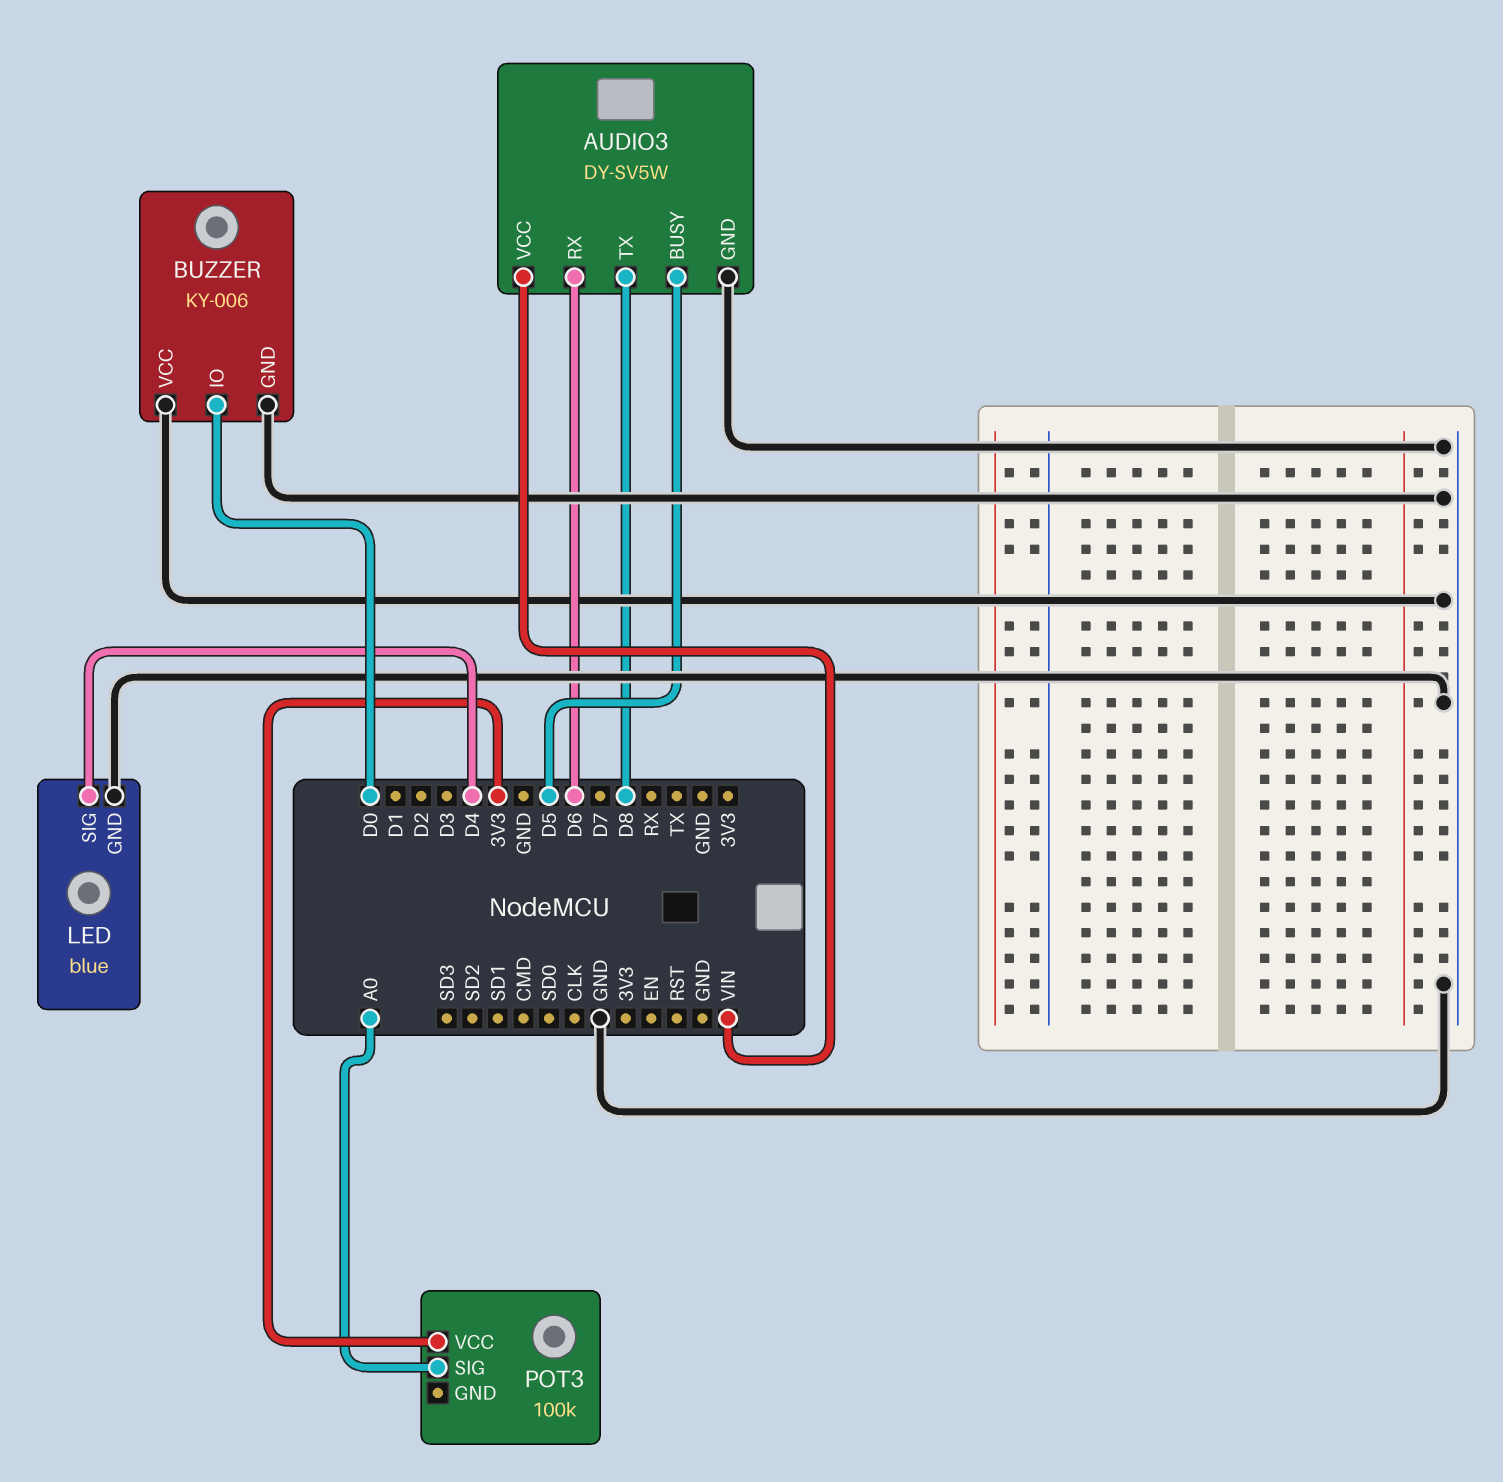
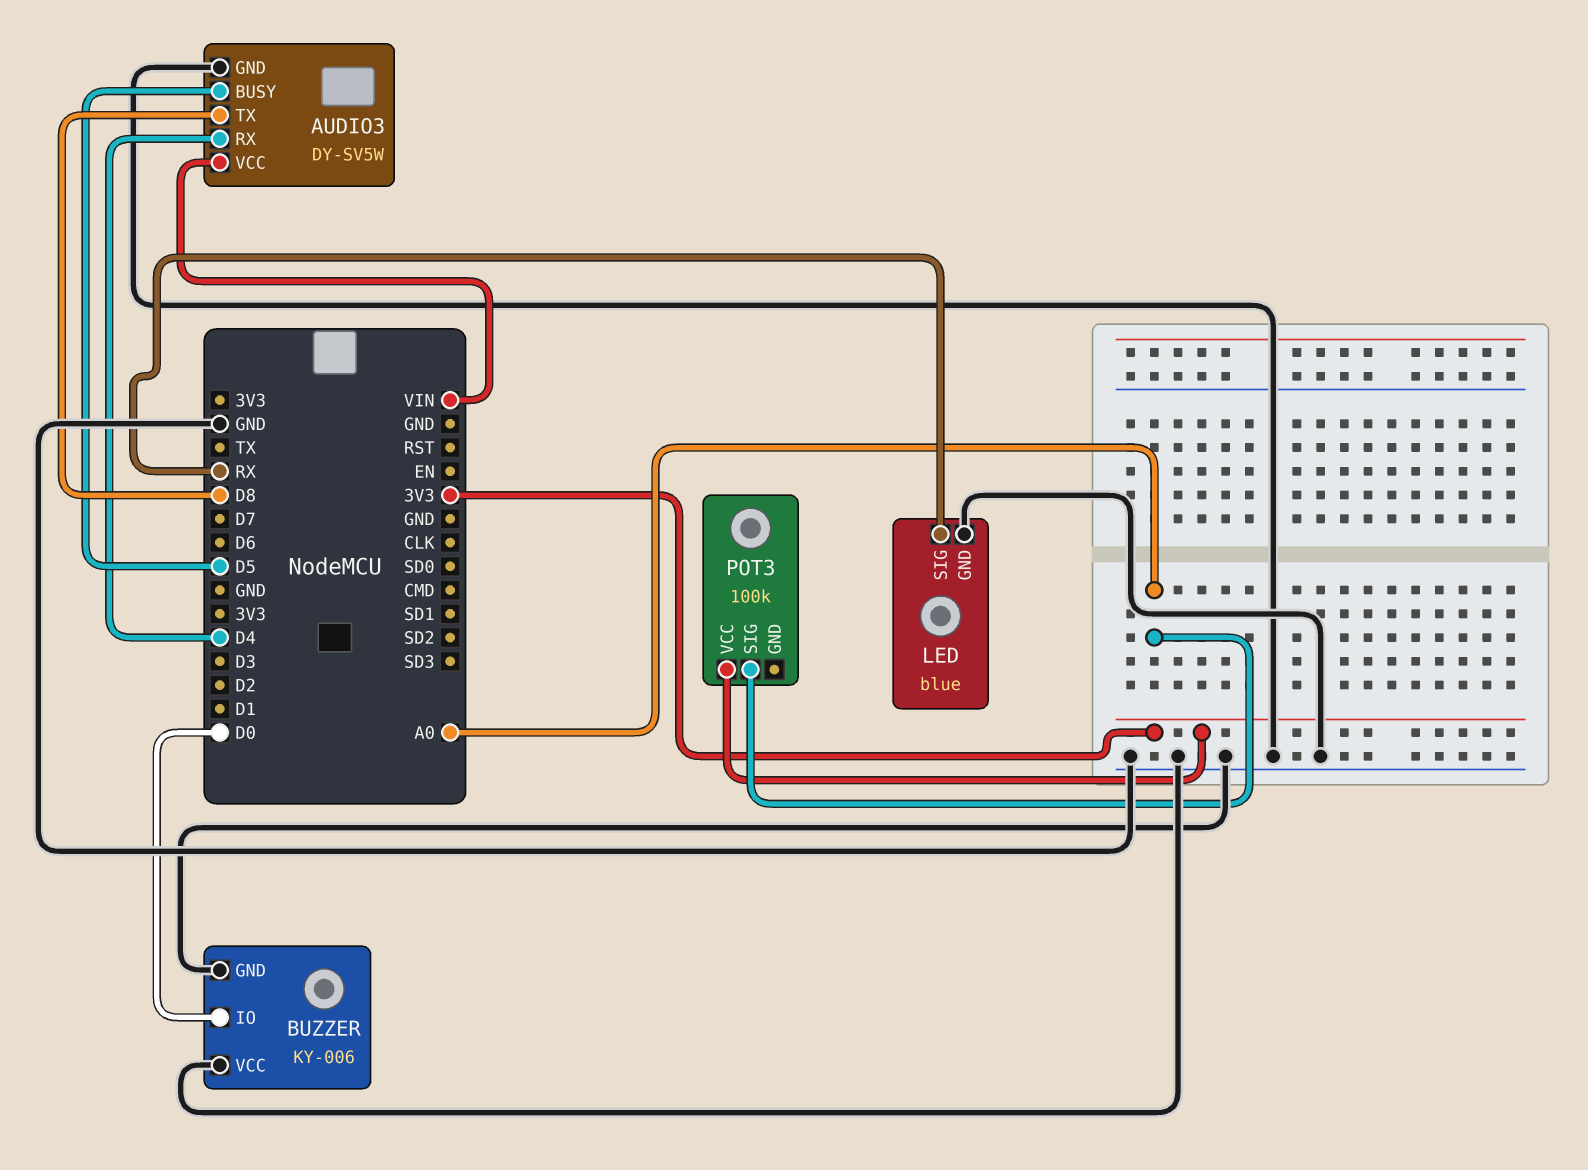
AUDIO3 pin RX: D6 -> D4
LED pin SIG: D4 -> RX

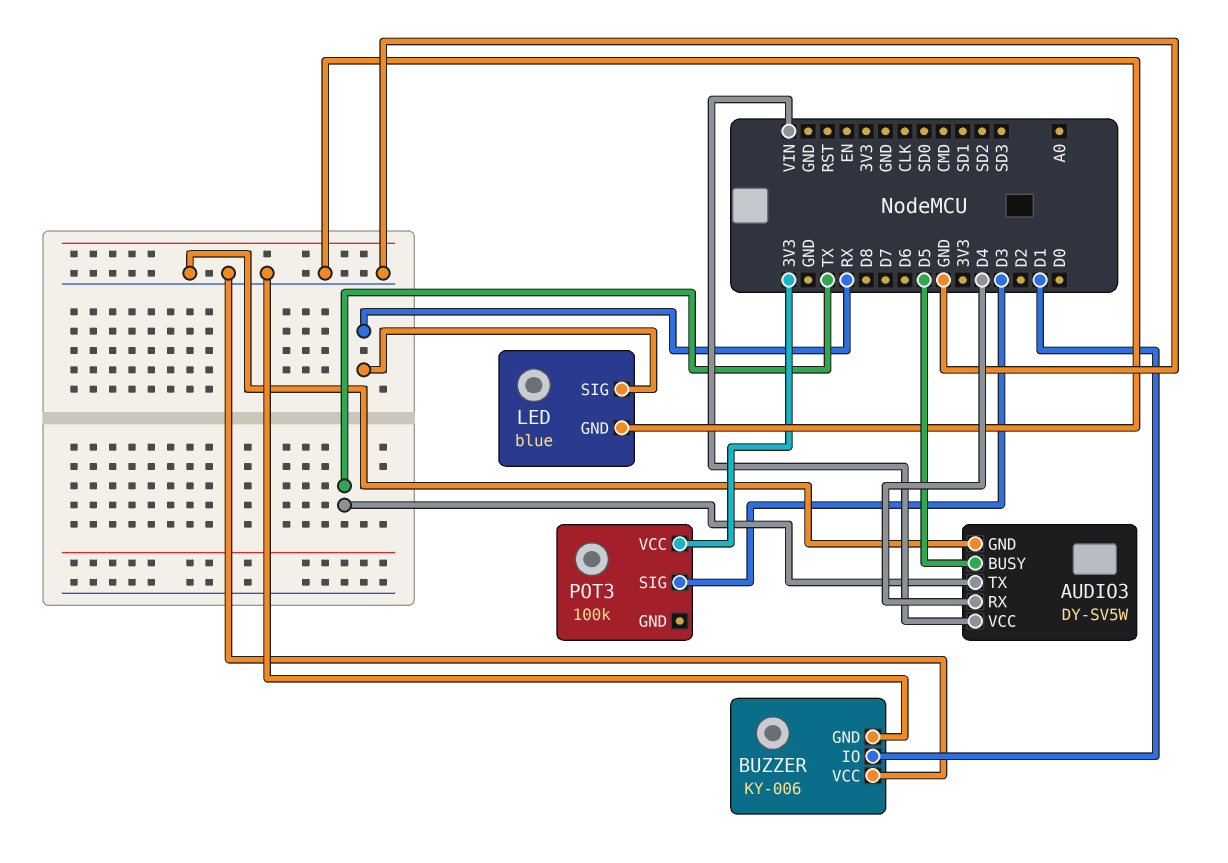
AUDIO3 pin TX: D8 -> TX
BUZZER pin IO: D0 -> D1
POT3 pin SIG: A0 -> D3

